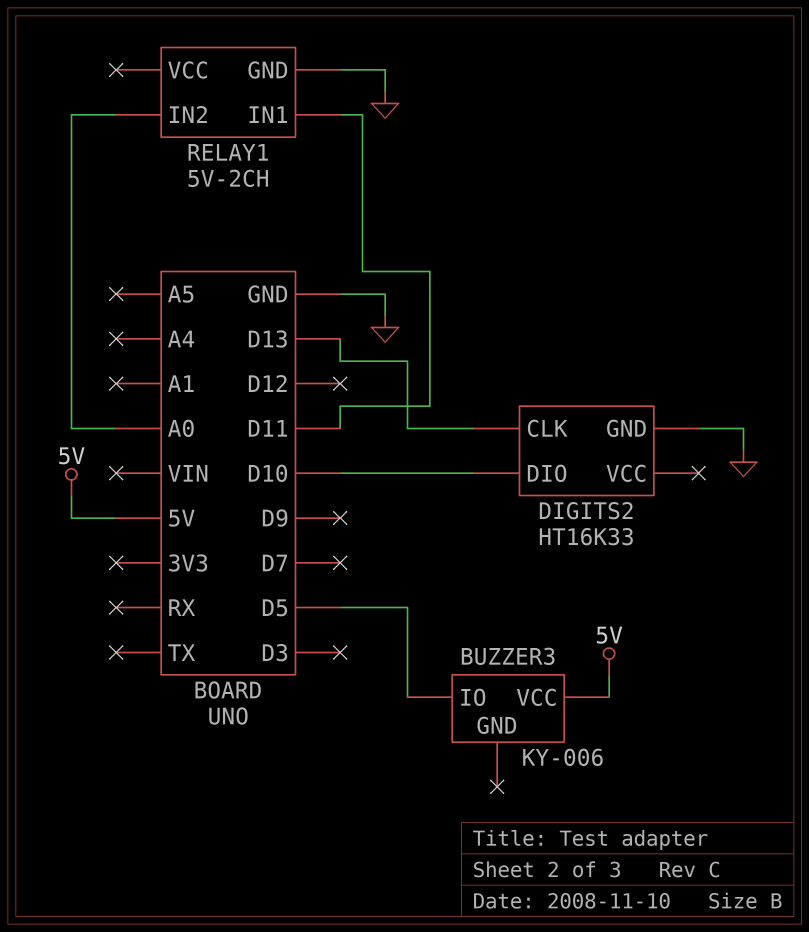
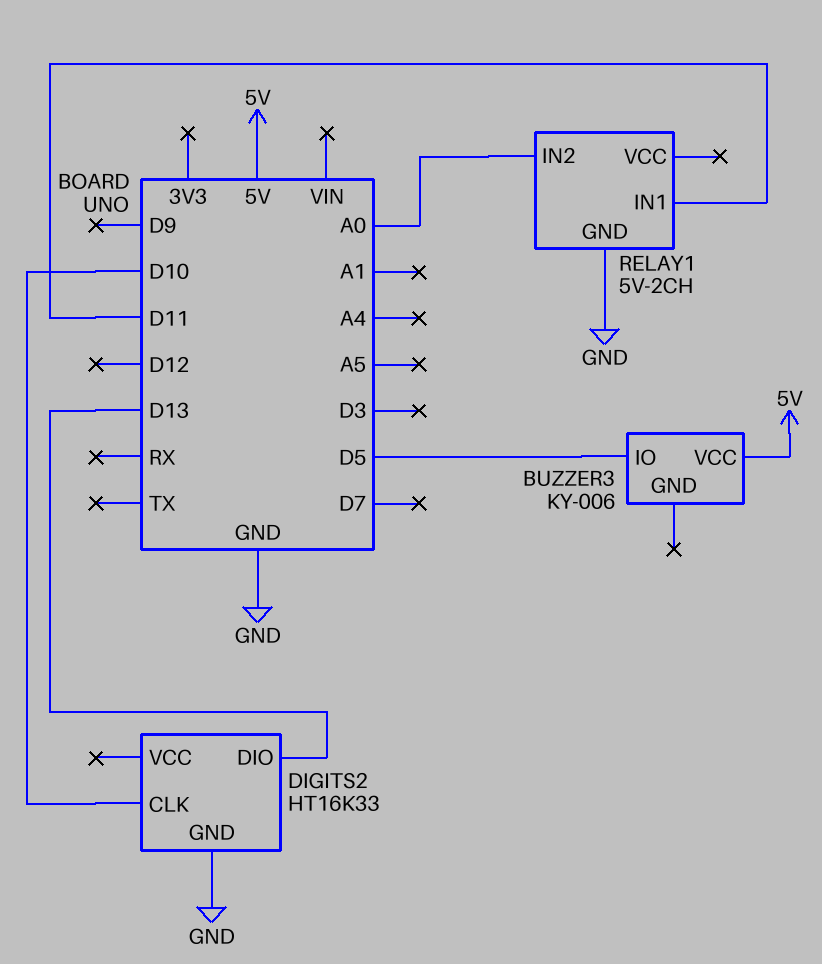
DIGITS2 pin CLK: D13 -> D10
DIGITS2 pin DIO: D10 -> D13

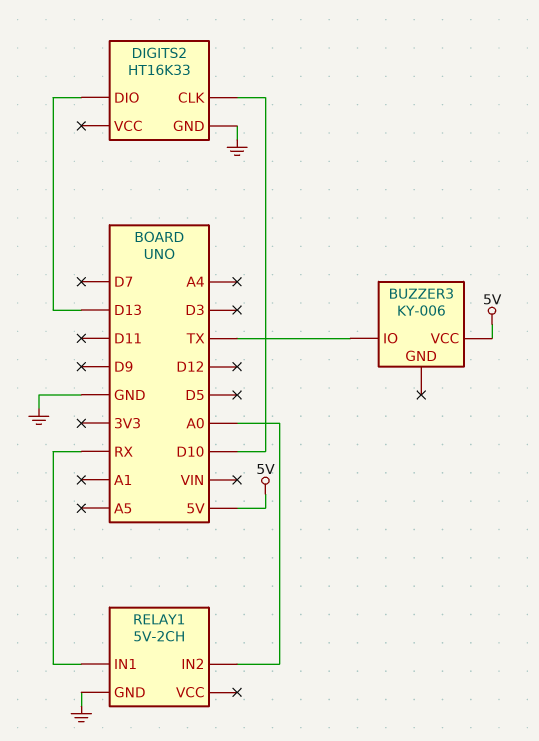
BUZZER3 pin IO: D5 -> TX
RELAY1 pin IN1: D11 -> RX

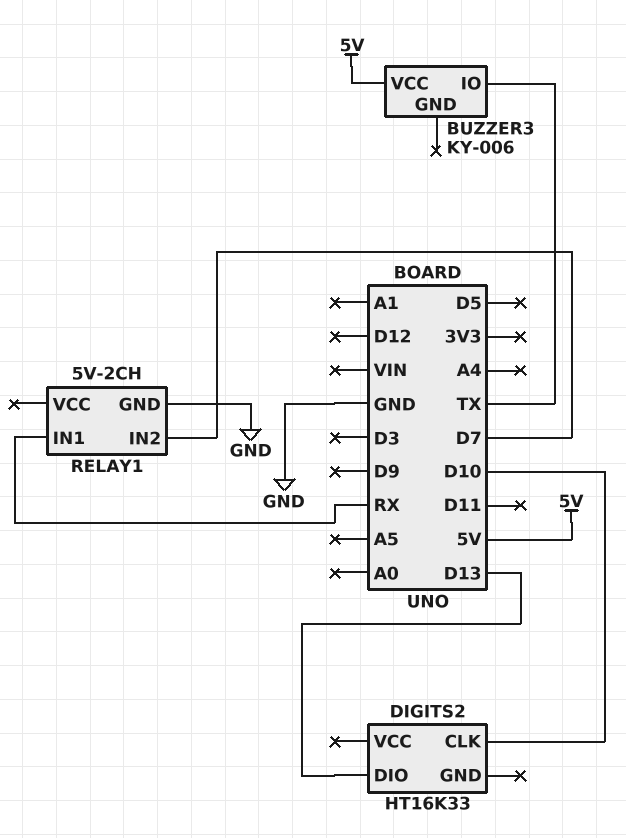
DIGITS2 pin GND: GND -> none
RELAY1 pin IN2: A0 -> D7

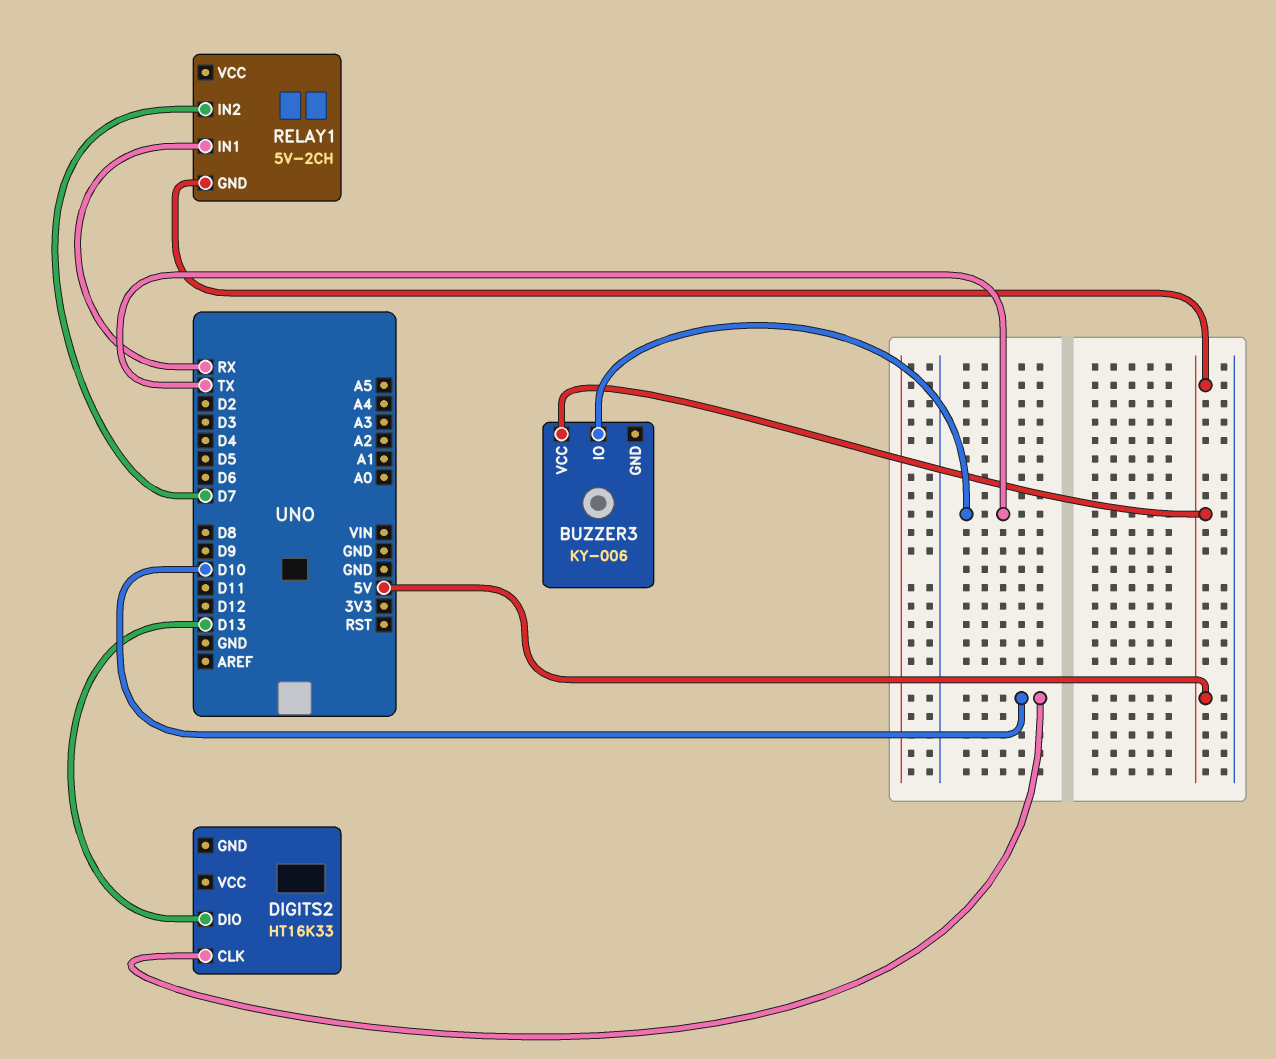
RELAY1 pin GND: GND -> 5V

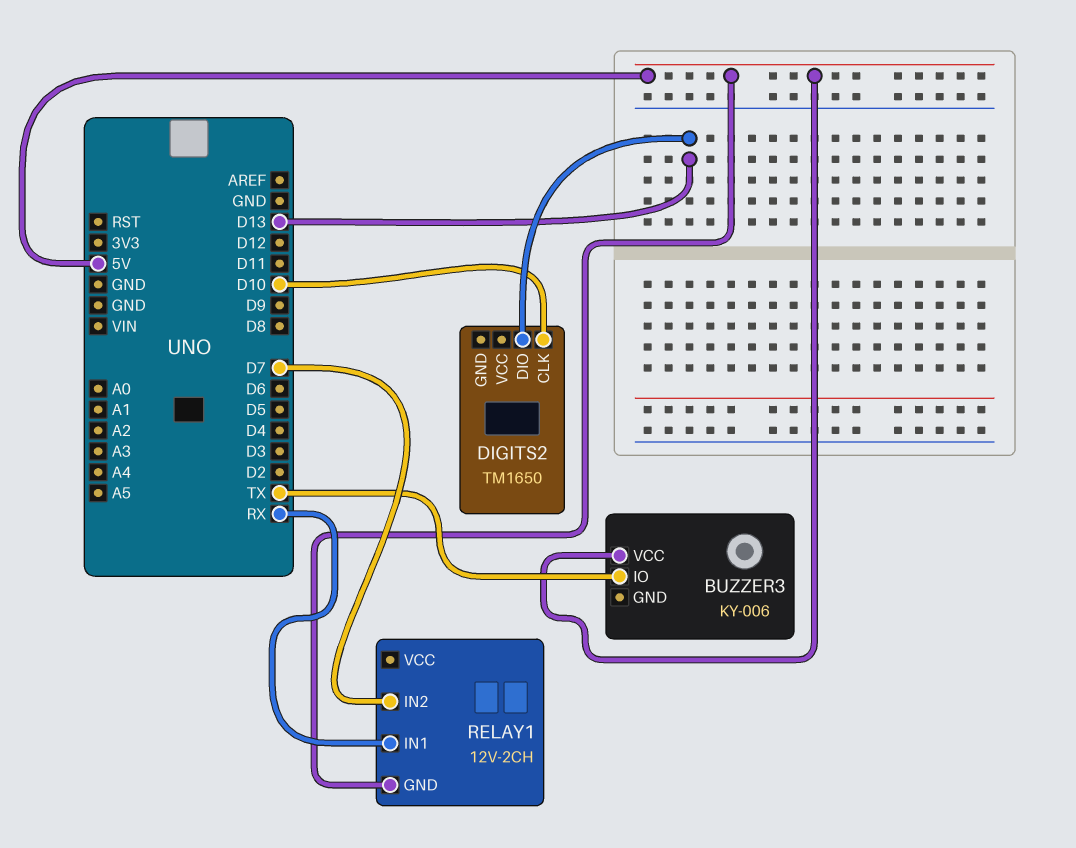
DIGITS2: HT16K33 -> TM1650
RELAY1: 5V-2CH -> 12V-2CH

